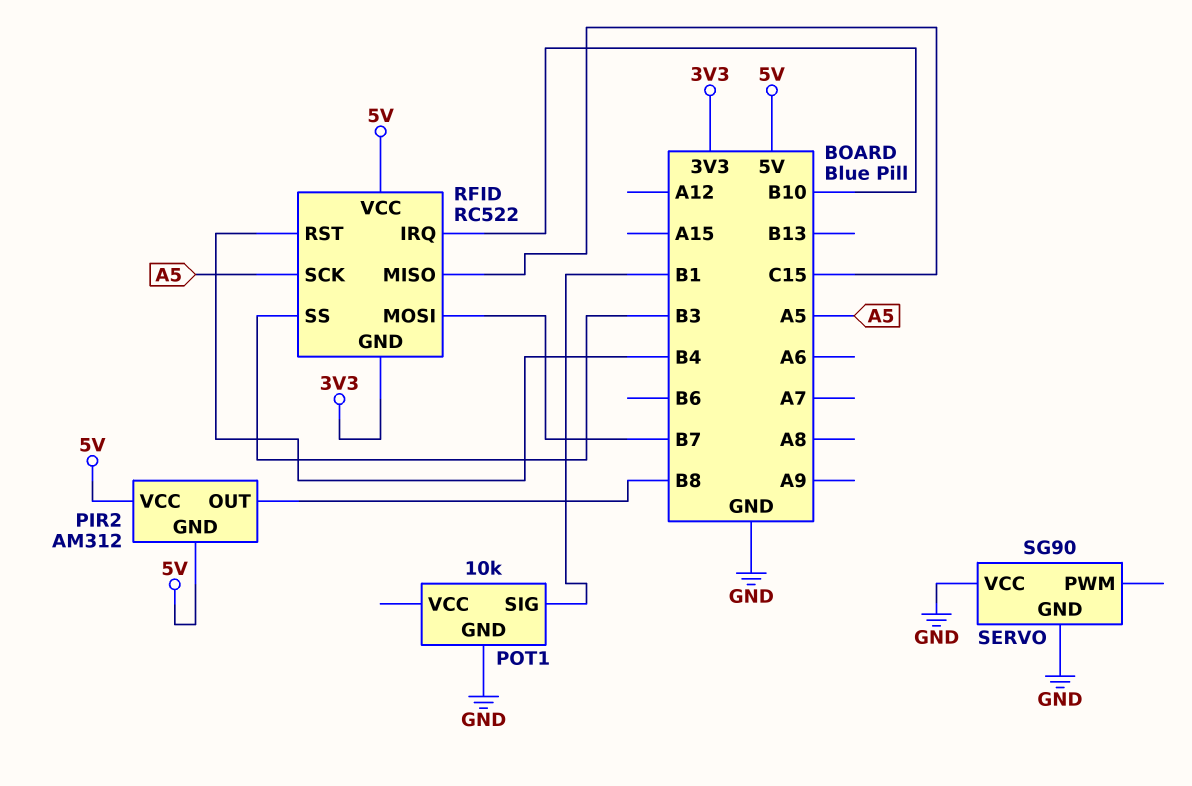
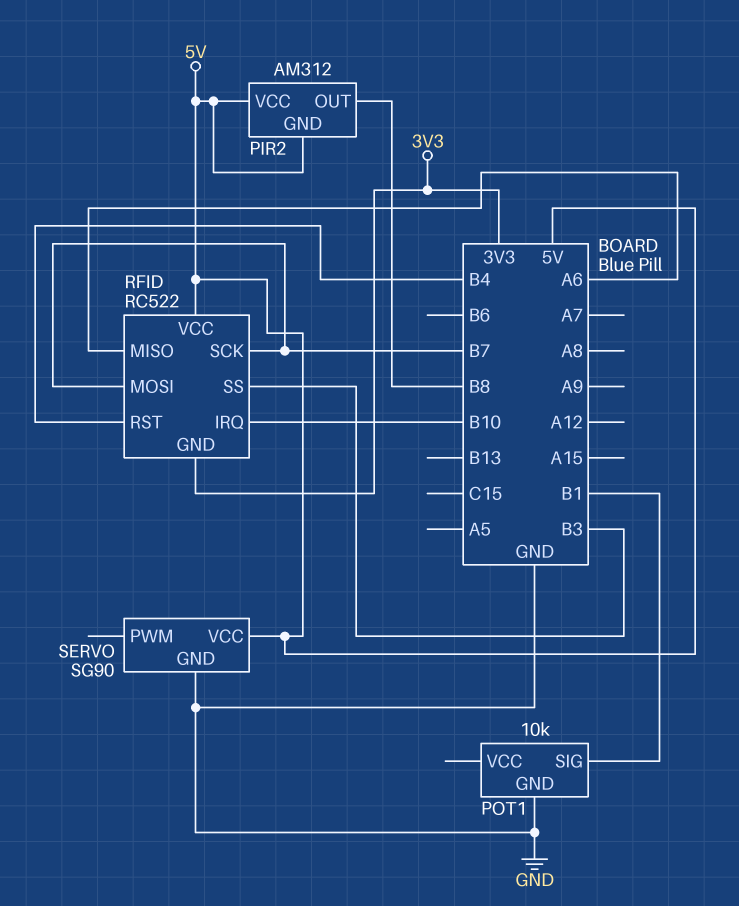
RFID pin MISO: C15 -> A6
RFID pin SCK: A5 -> B7
SERVO pin VCC: GND -> 5V

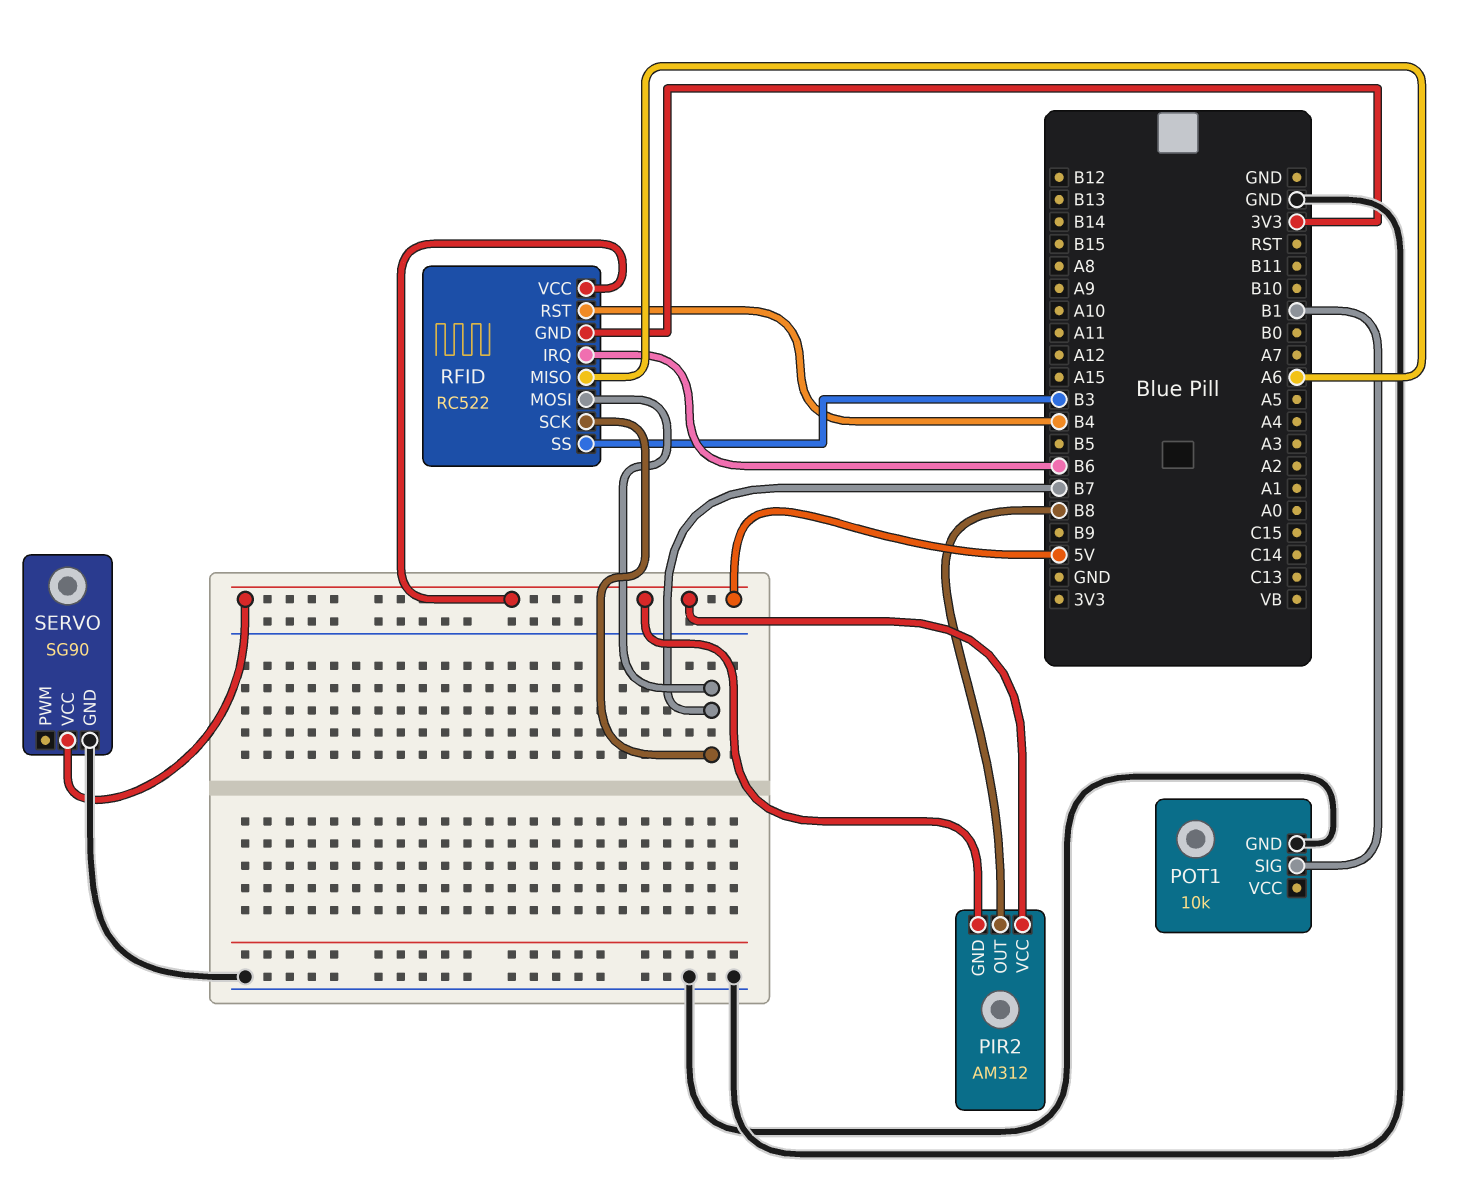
RFID pin IRQ: B10 -> B6

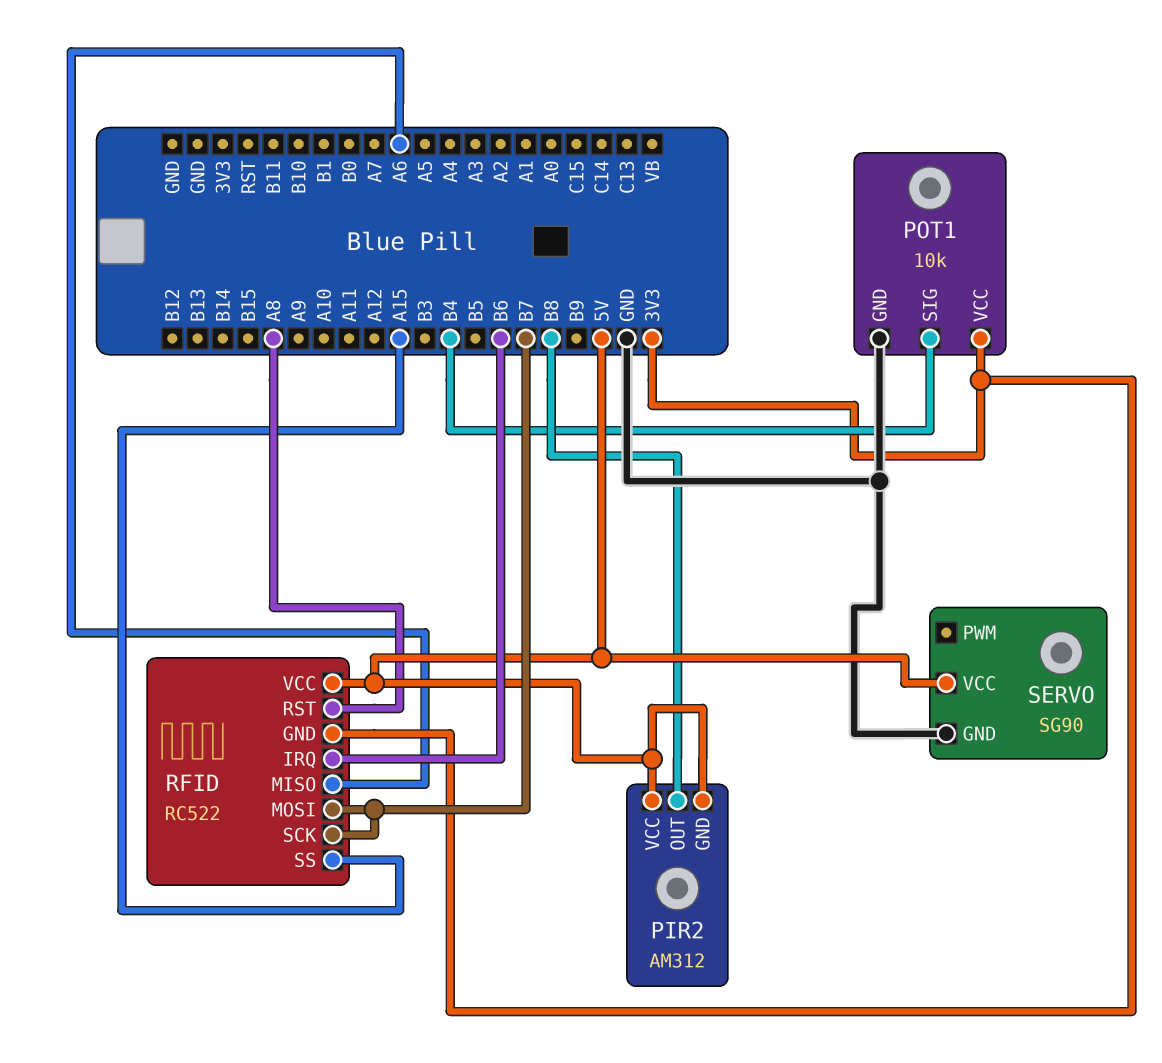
POT1 pin SIG: B1 -> B4
POT1 pin VCC: none -> 3V3
RFID pin RST: B4 -> A8
RFID pin SS: B3 -> A15

